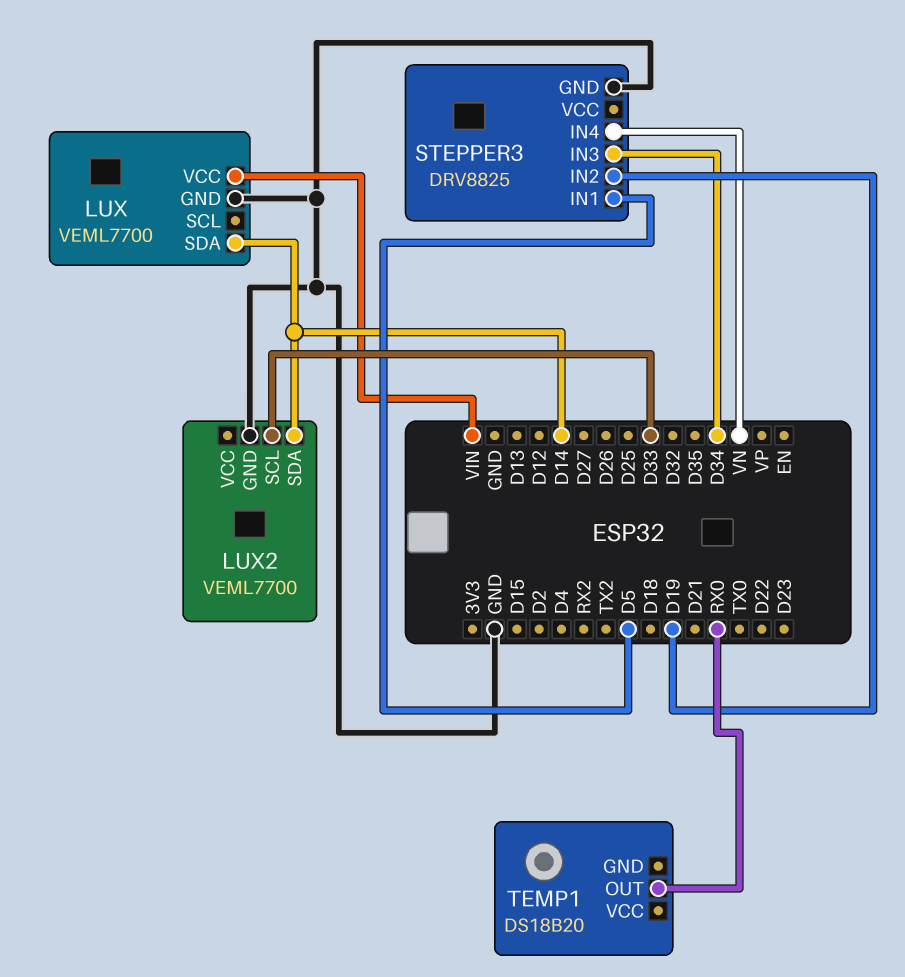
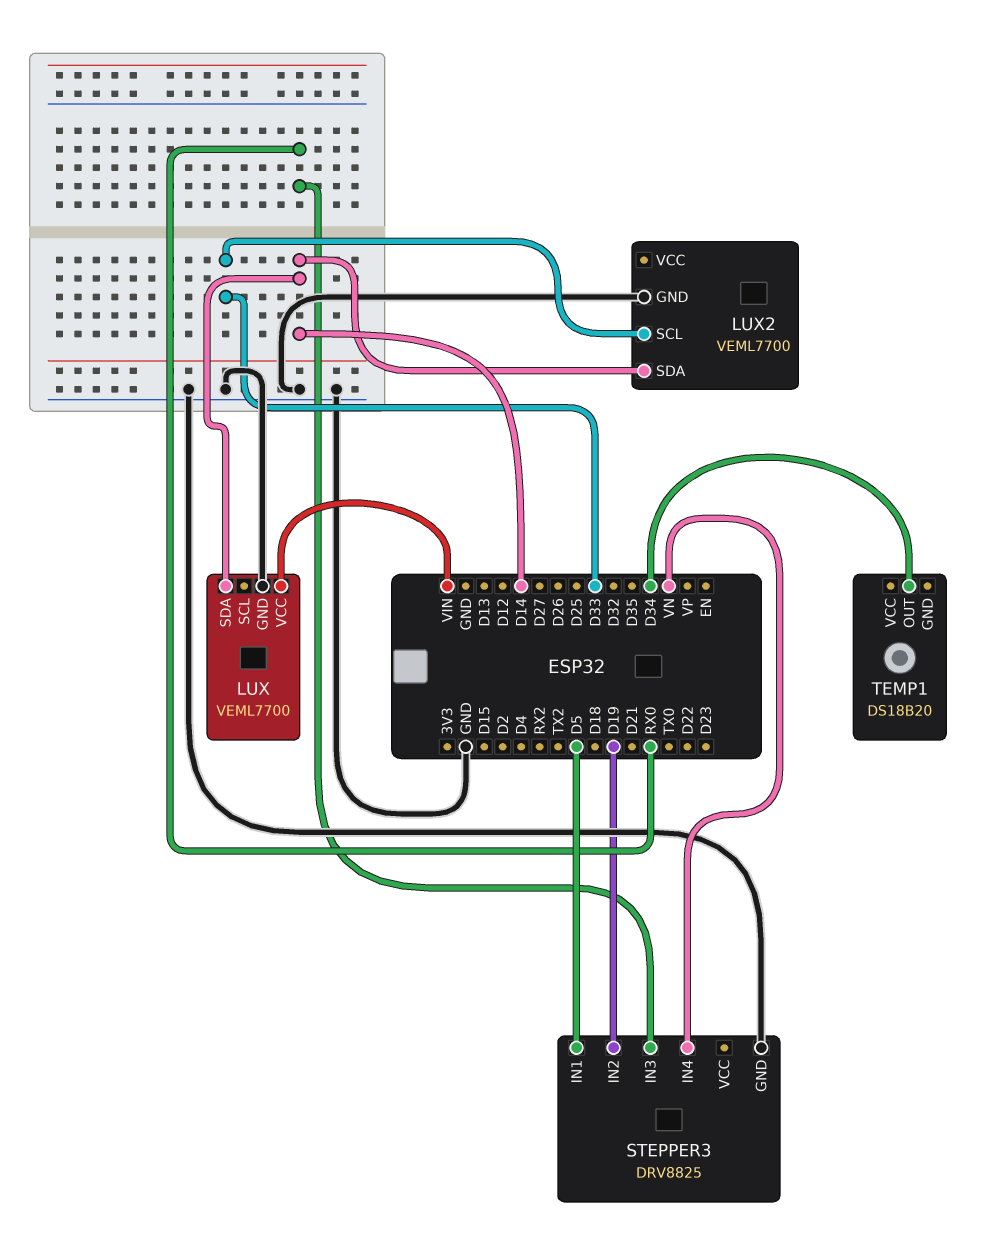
STEPPER3 pin IN3: D34 -> RX0
TEMP1 pin OUT: RX0 -> D34

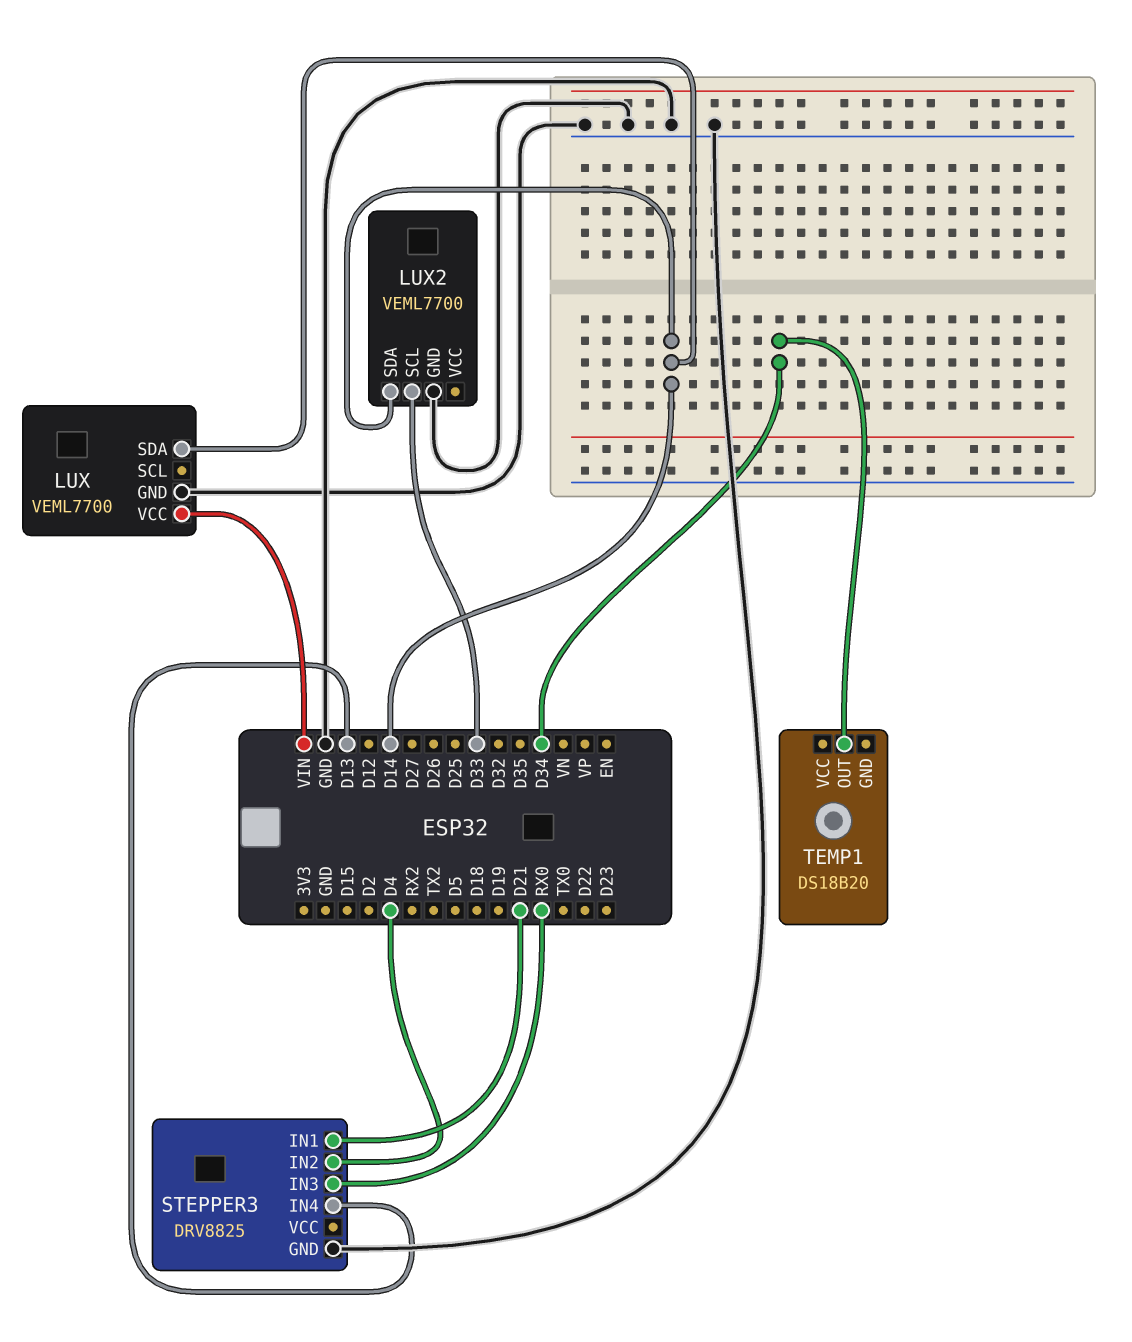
STEPPER3 pin IN1: D5 -> D21
STEPPER3 pin IN2: D19 -> D4
STEPPER3 pin IN4: VN -> D13

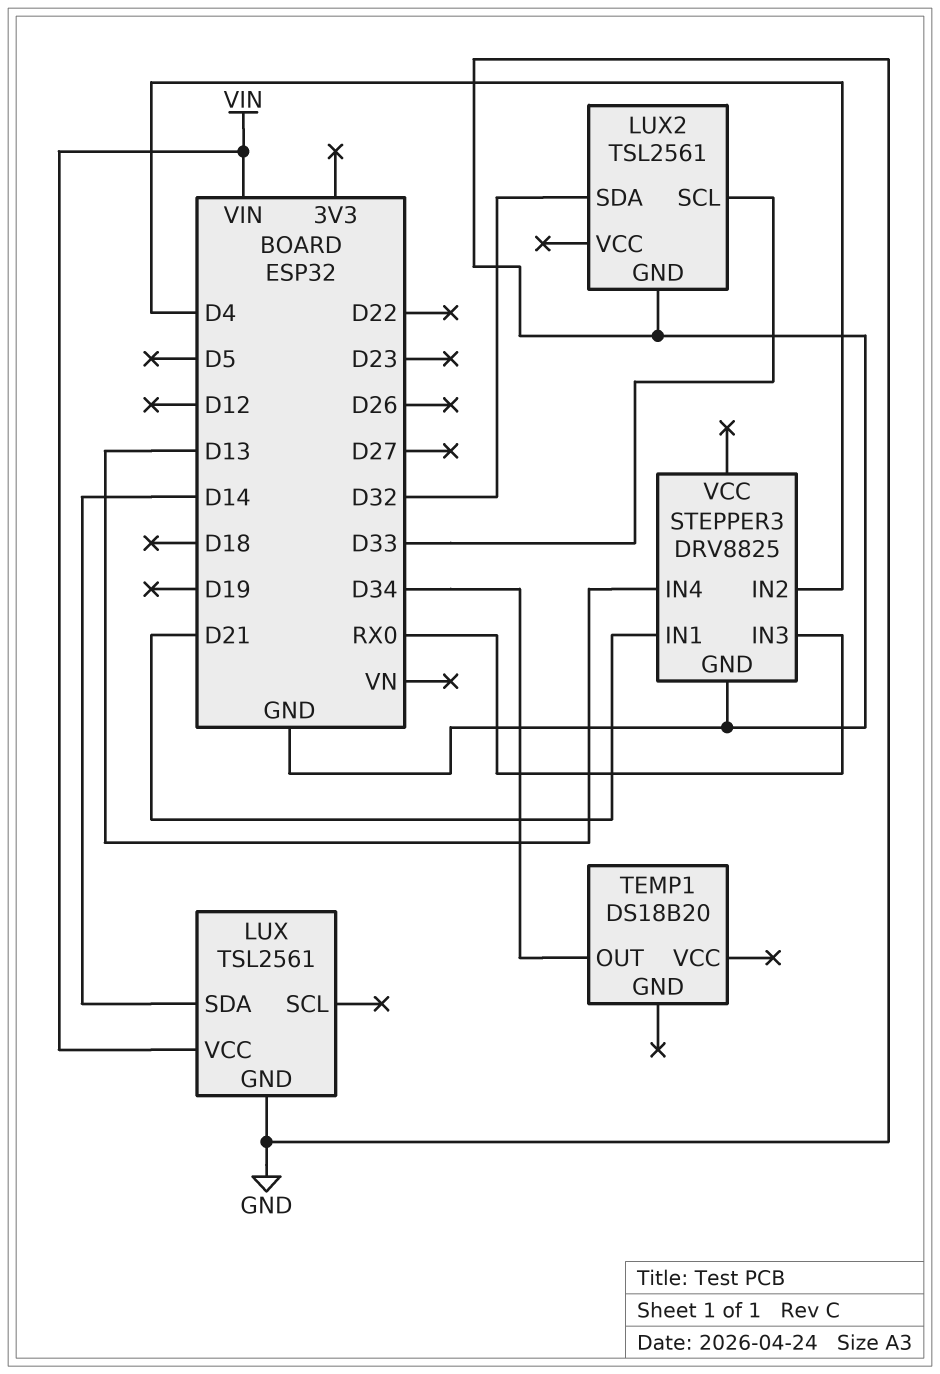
LUX: VEML7700 -> TSL2561
LUX2: VEML7700 -> TSL2561
LUX2 pin SDA: D14 -> D32

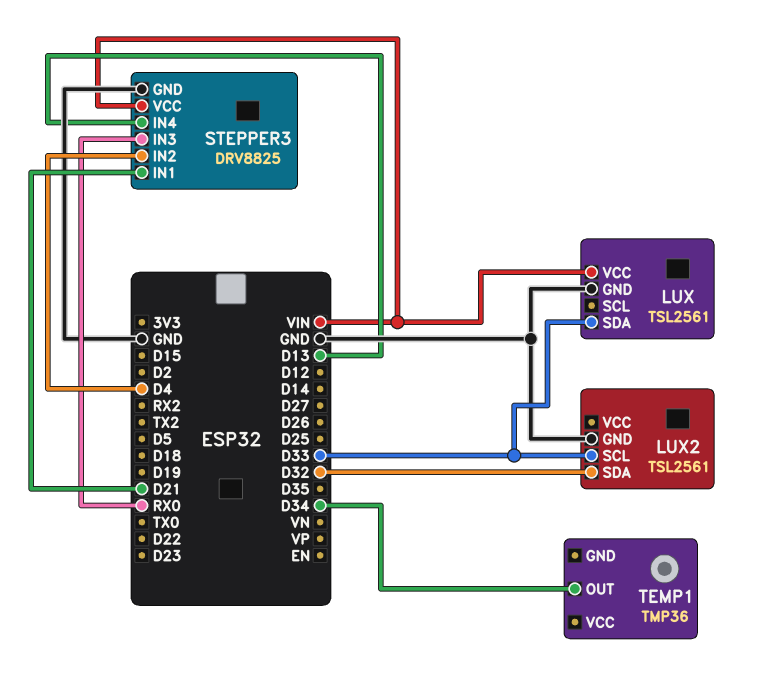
LUX pin SDA: D14 -> D33
STEPPER3 pin VCC: none -> VIN
TEMP1: DS18B20 -> TMP36

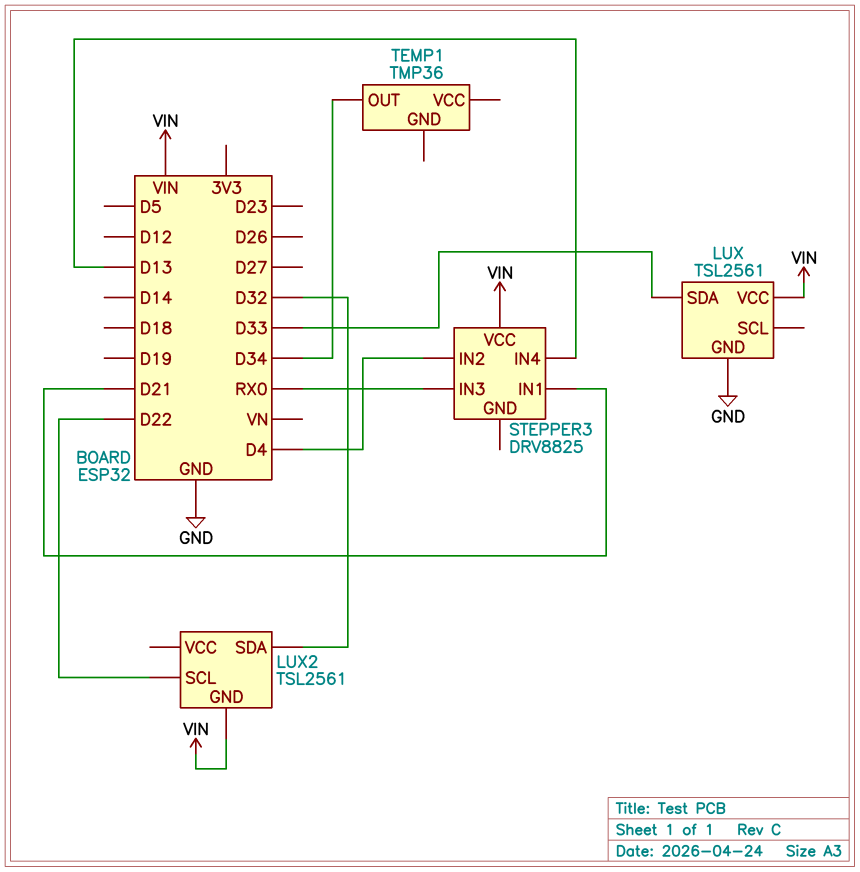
LUX2 pin GND: GND -> VIN
LUX2 pin SCL: D33 -> D22
STEPPER3 pin GND: GND -> none

